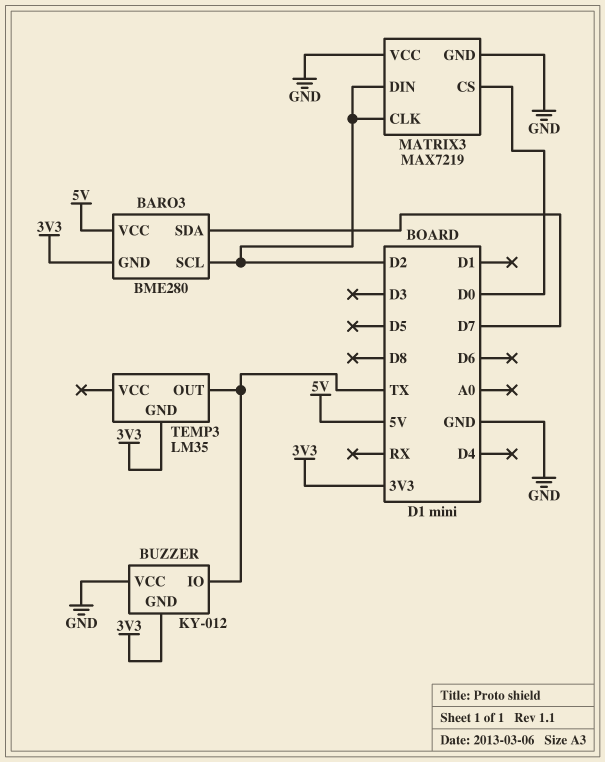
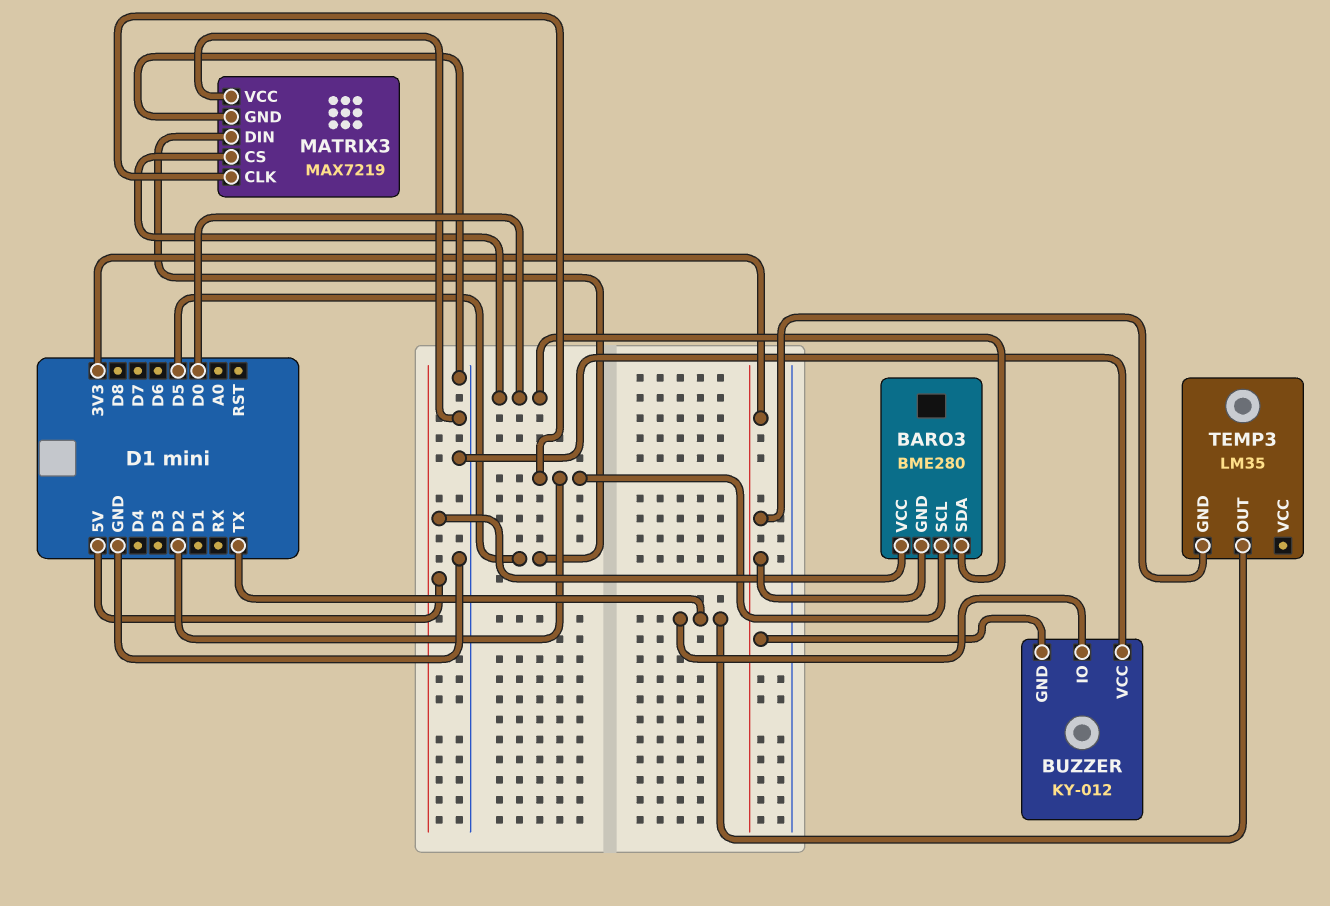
BARO3 pin SDA: D7 -> D0
MATRIX3 pin DIN: D2 -> D5

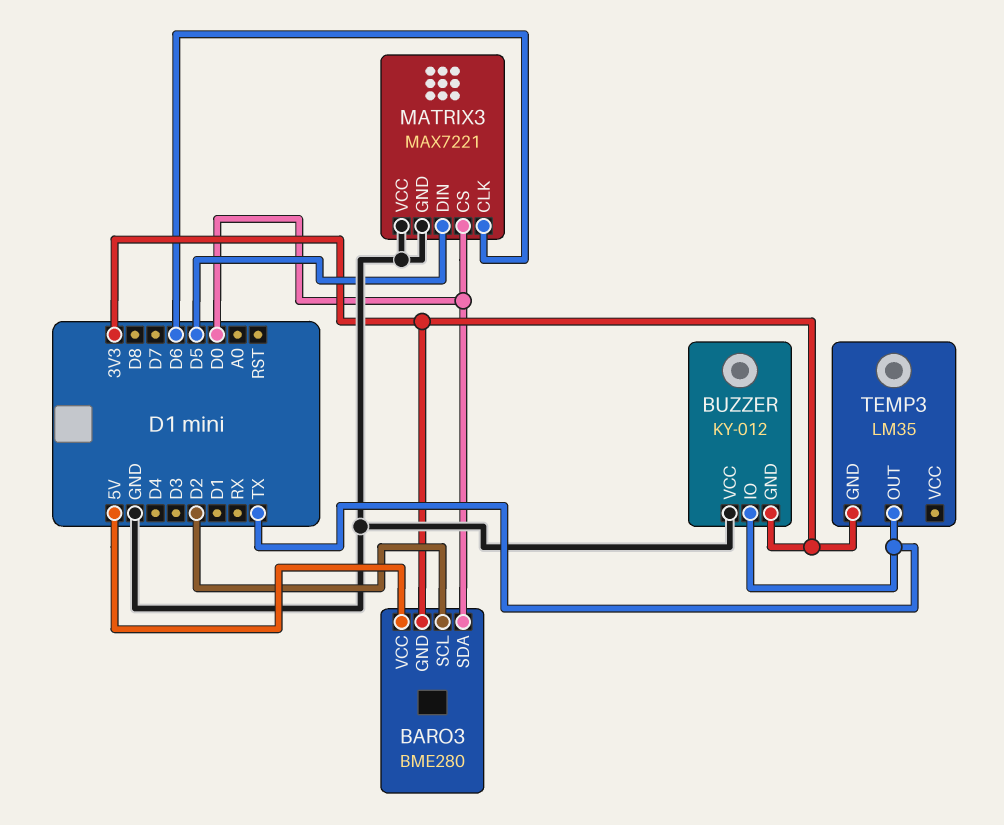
MATRIX3: MAX7219 -> MAX7221
MATRIX3 pin CLK: D2 -> D6

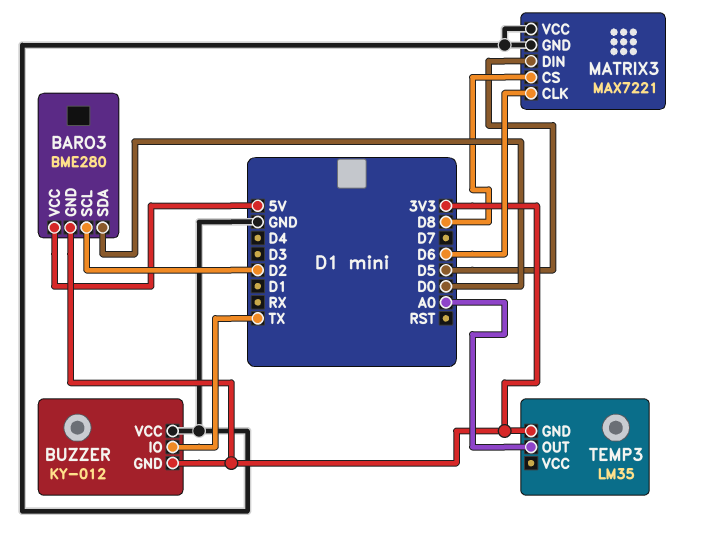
MATRIX3 pin CS: D0 -> D8
TEMP3 pin OUT: TX -> A0

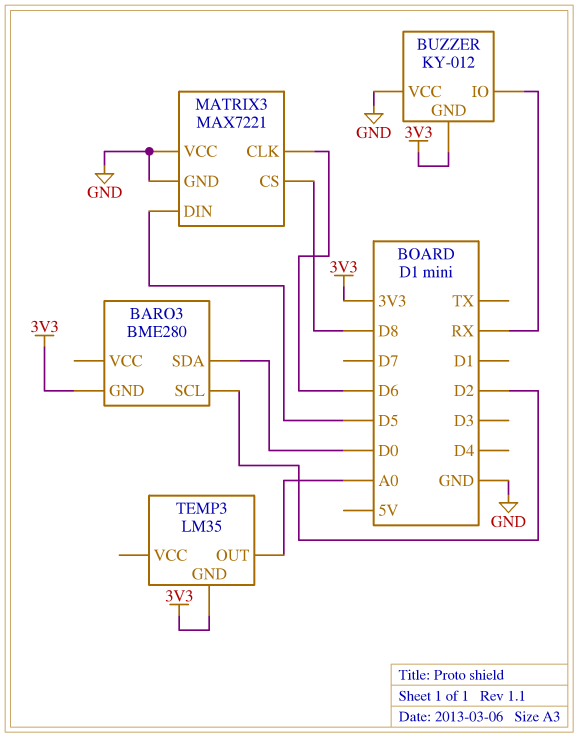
BARO3 pin VCC: 5V -> none
BUZZER pin IO: TX -> RX

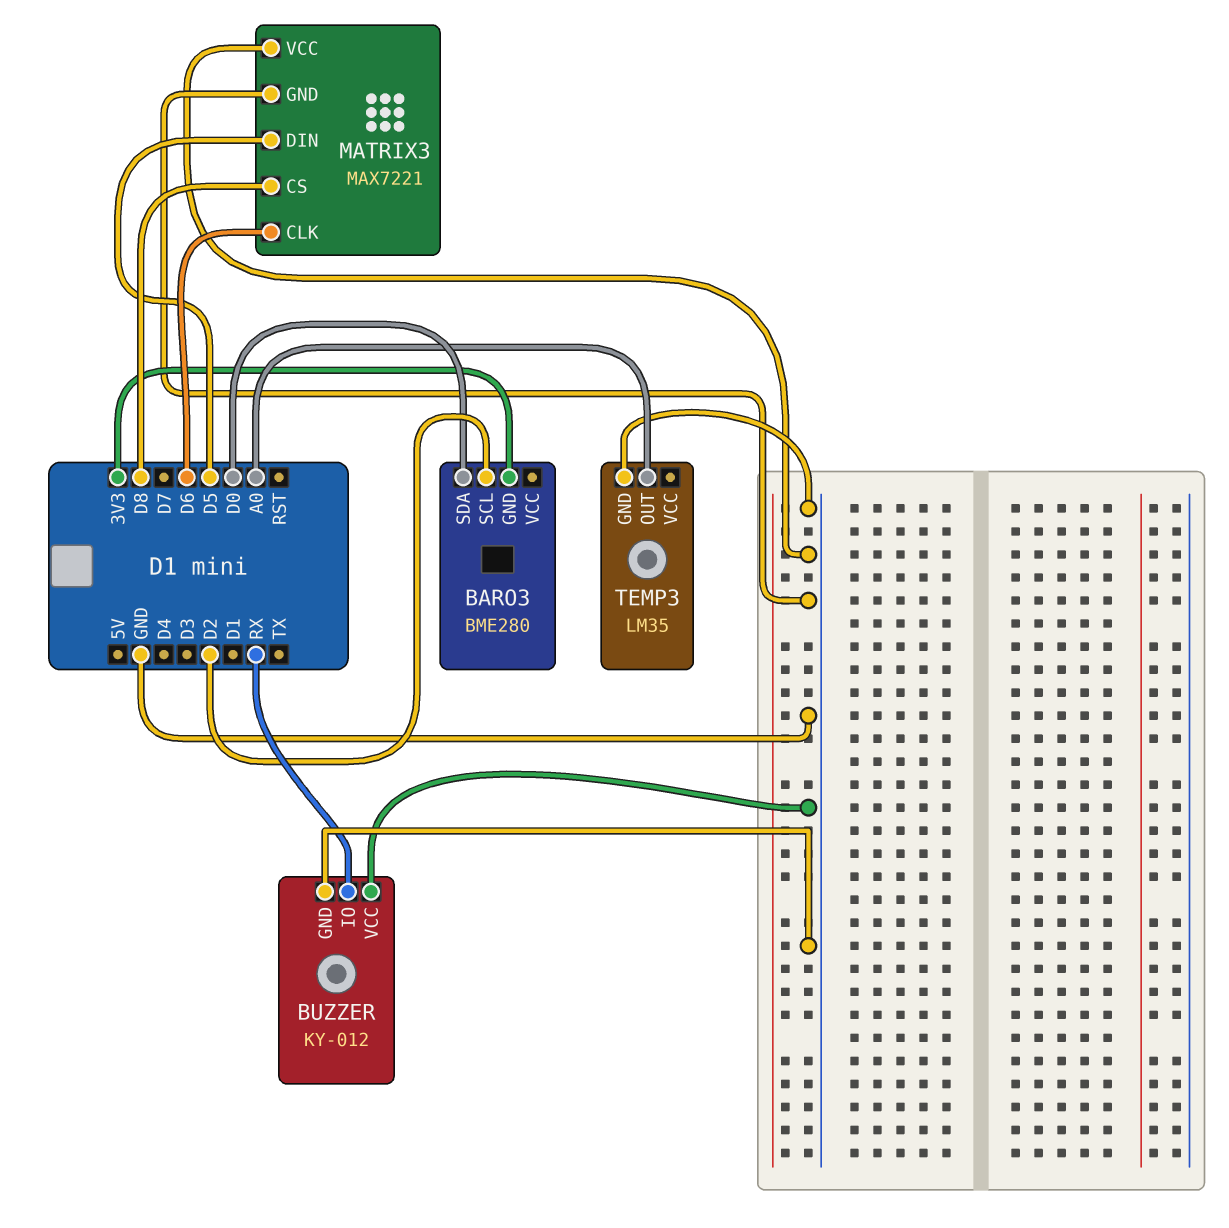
BUZZER pin GND: 3V3 -> GND
TEMP3 pin GND: 3V3 -> GND

